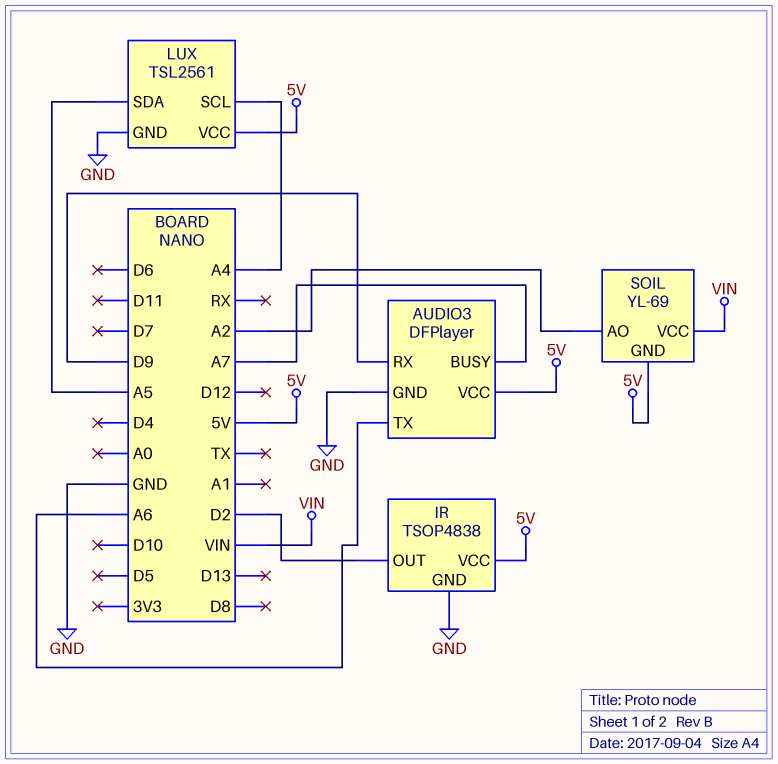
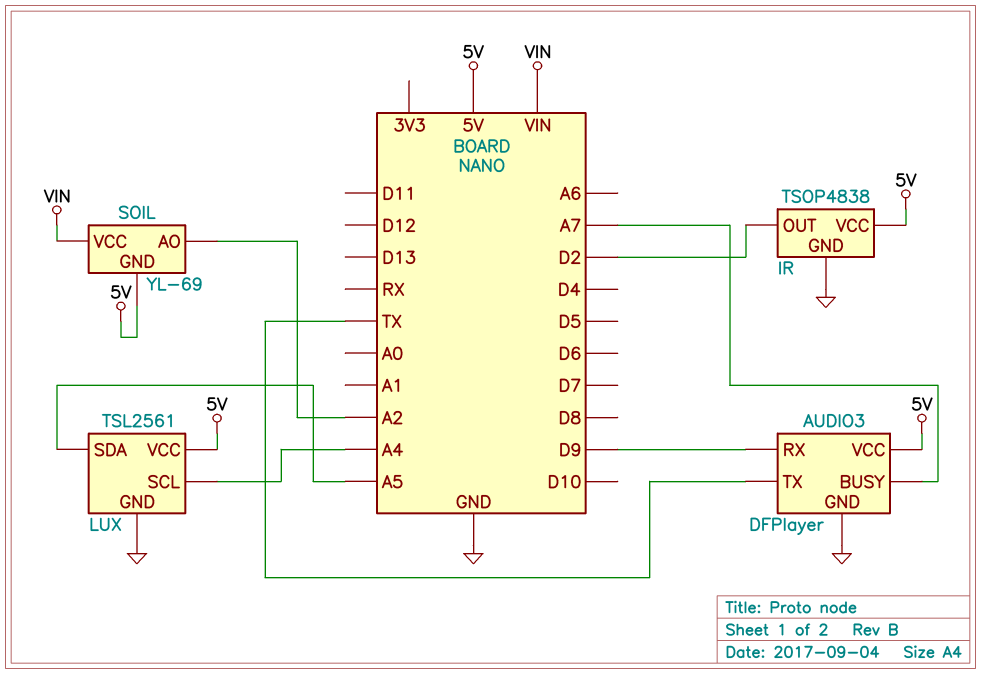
AUDIO3 pin TX: A6 -> TX

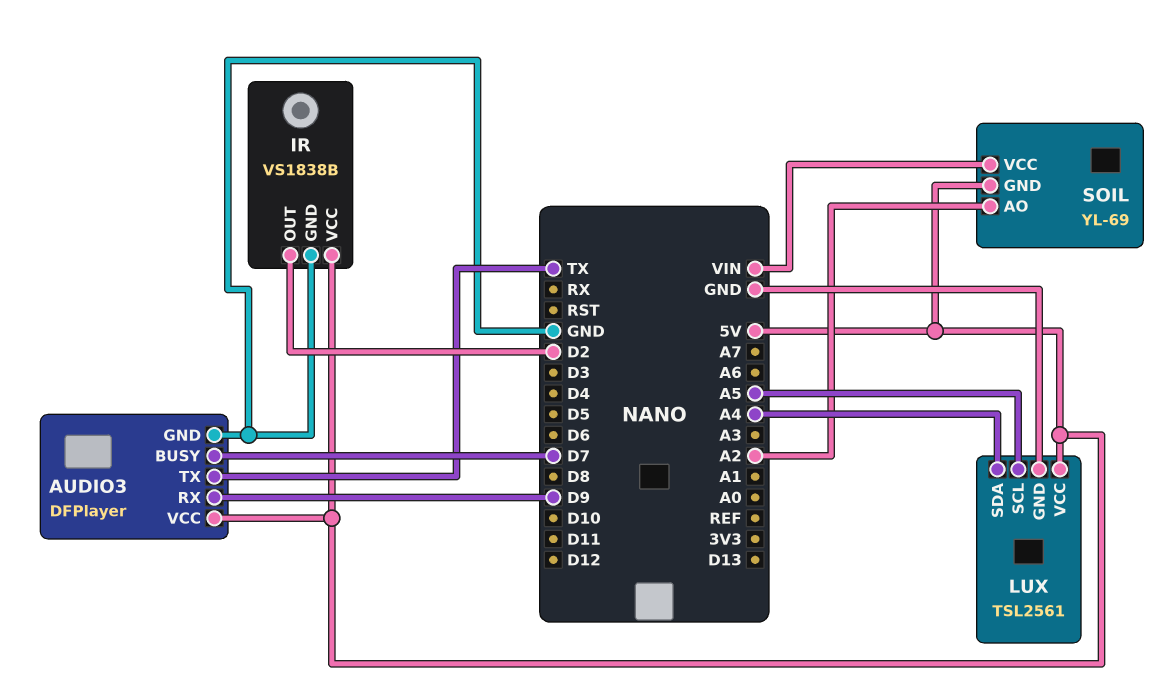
AUDIO3 pin BUSY: A7 -> D7
IR: TSOP4838 -> VS1838B
LUX pin SCL: A4 -> A5
LUX pin SDA: A5 -> A4

